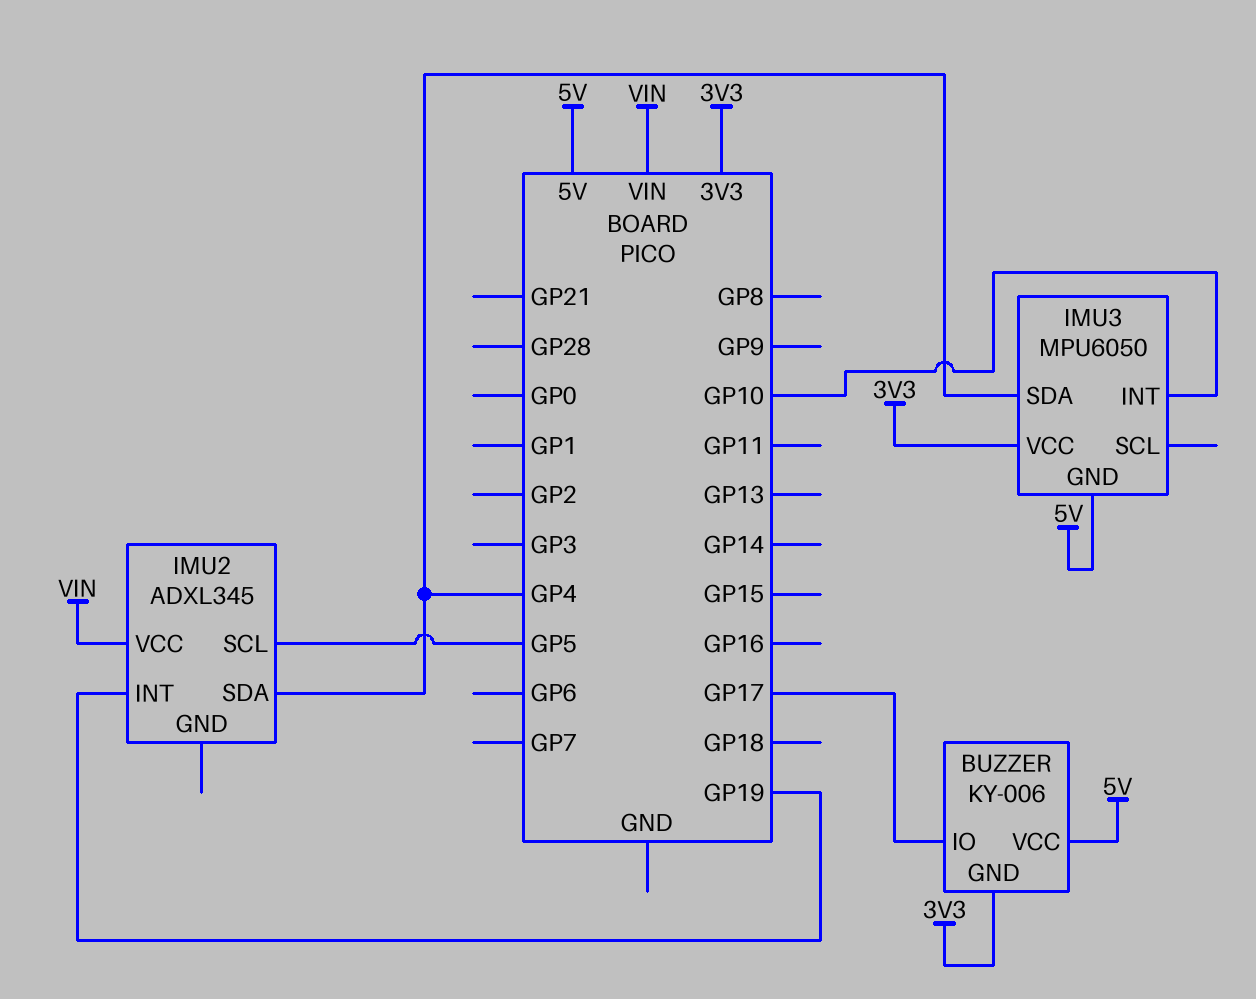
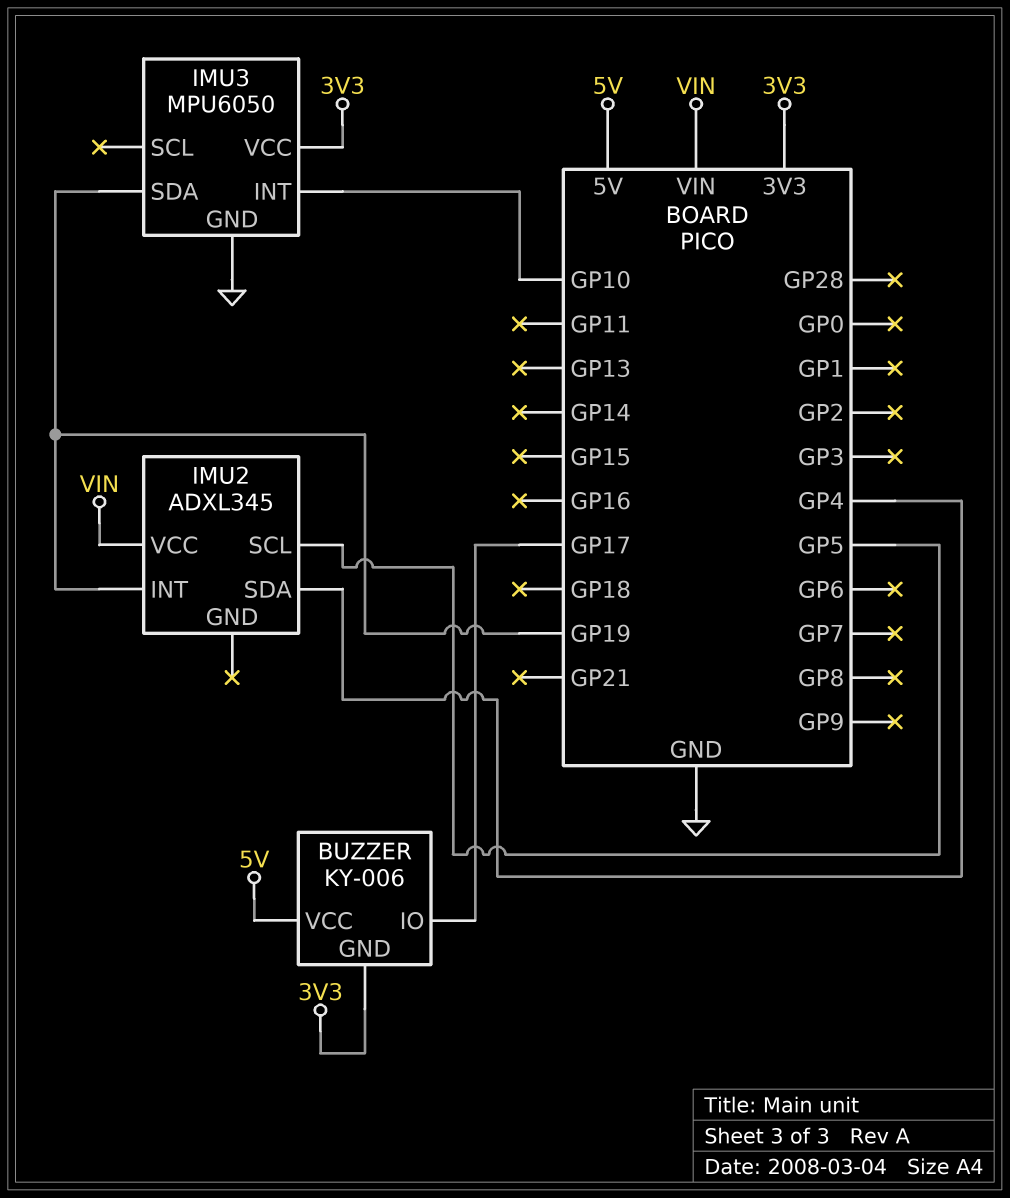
IMU3 pin GND: 5V -> GND
IMU3 pin SDA: GP4 -> GP19

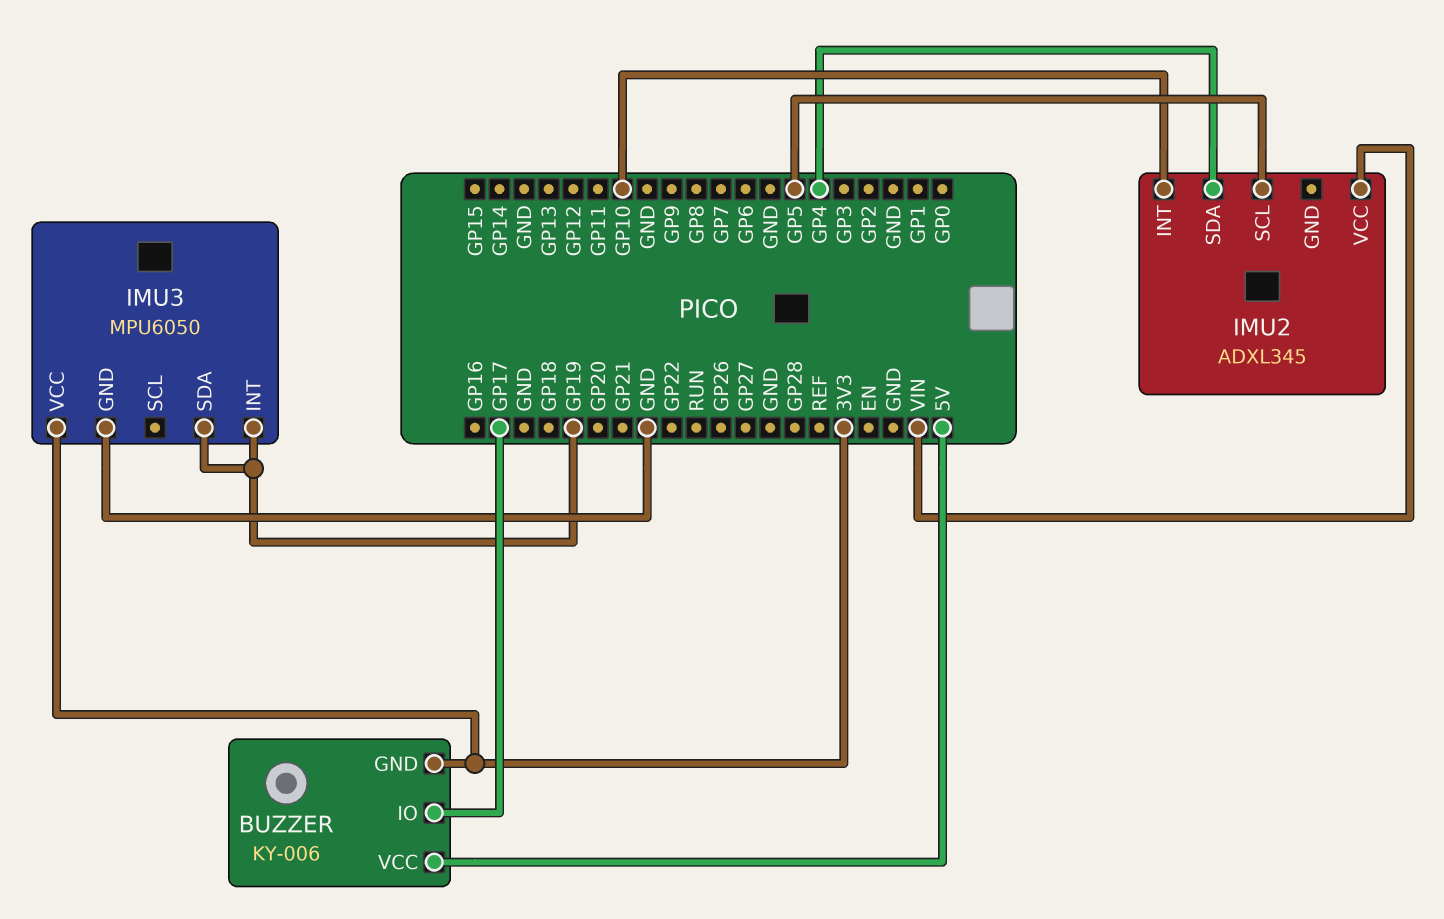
IMU2 pin INT: GP19 -> GP10
IMU3 pin INT: GP10 -> GP19

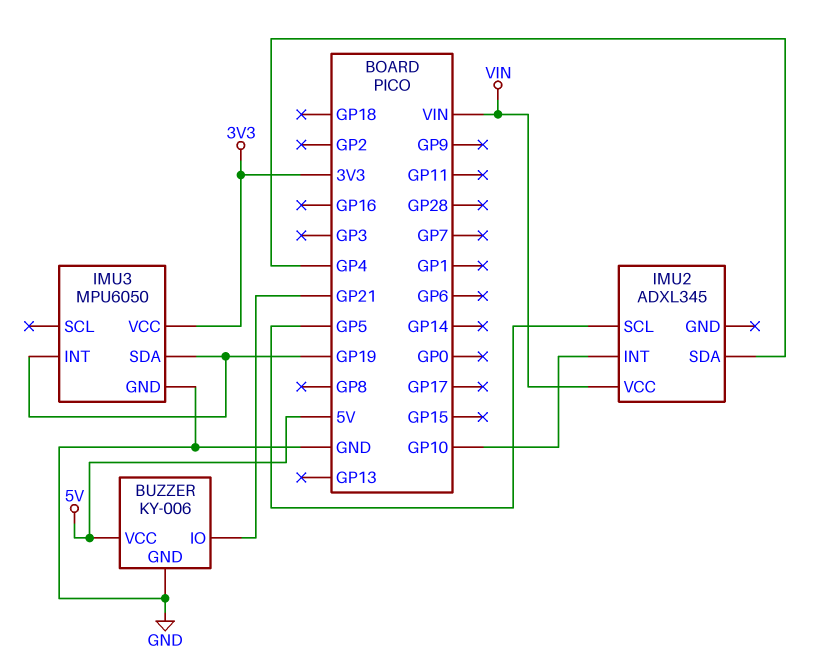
BUZZER pin GND: 3V3 -> GND
BUZZER pin IO: GP17 -> GP21

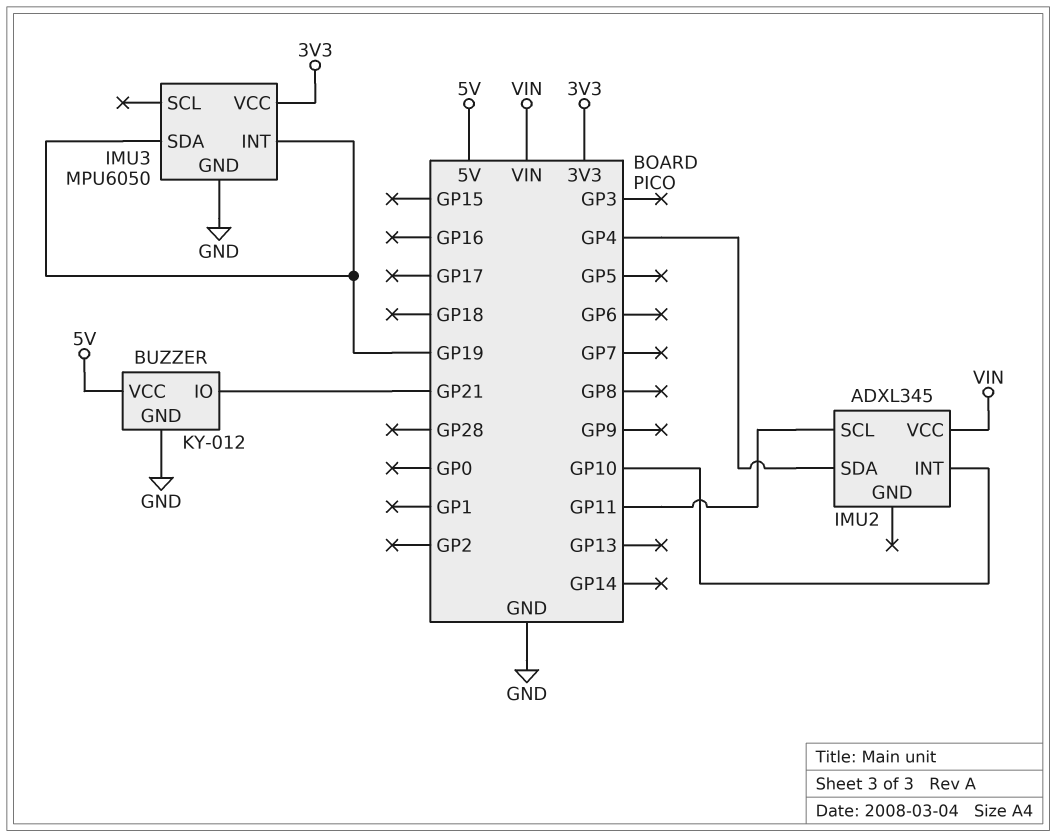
BUZZER: KY-006 -> KY-012
IMU2 pin SCL: GP5 -> GP11

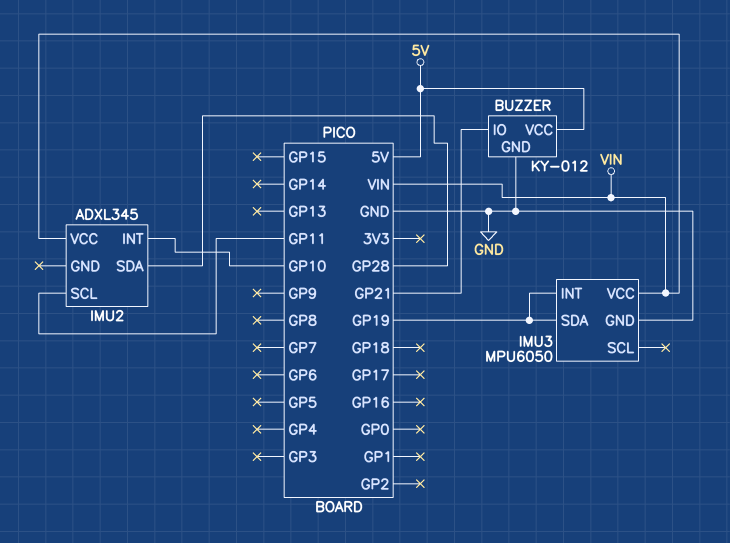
IMU2 pin SDA: GP4 -> GP28
IMU3 pin VCC: 3V3 -> VIN

